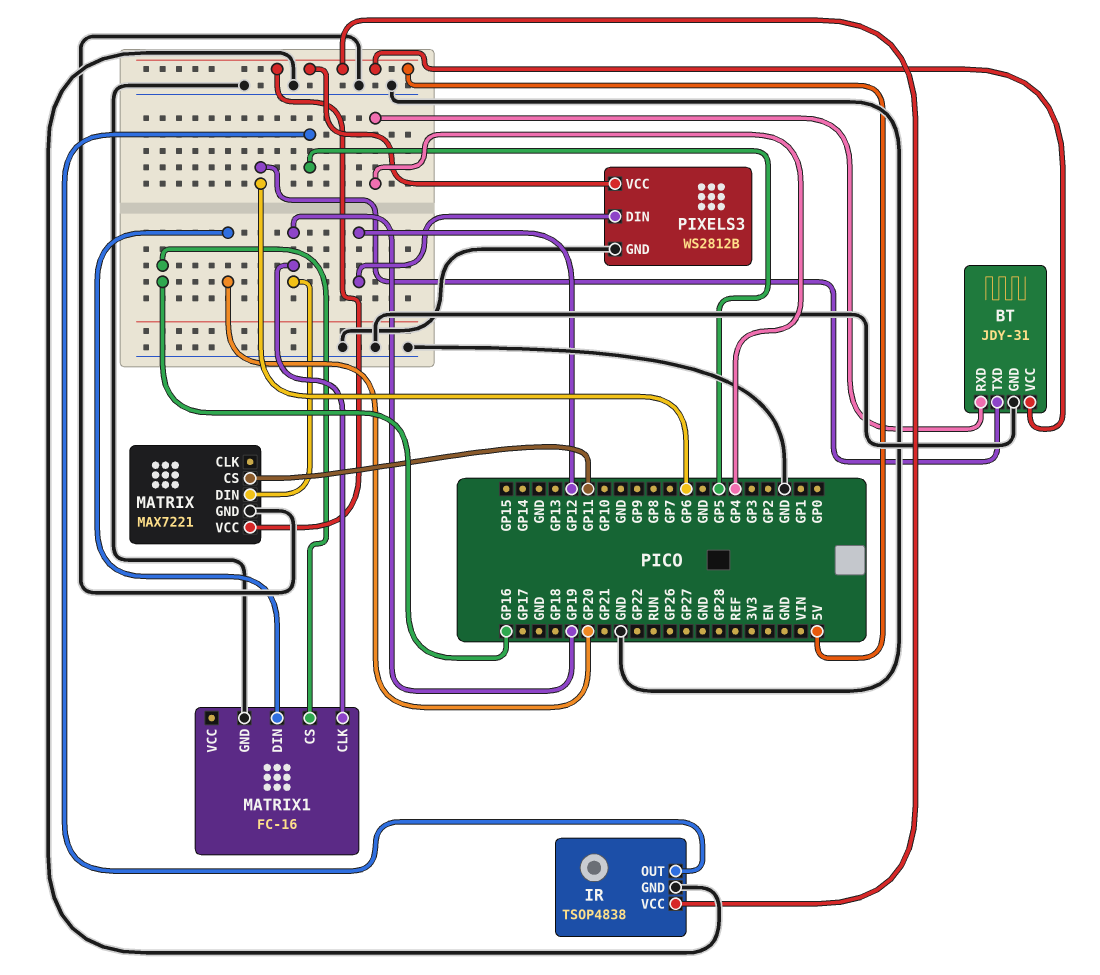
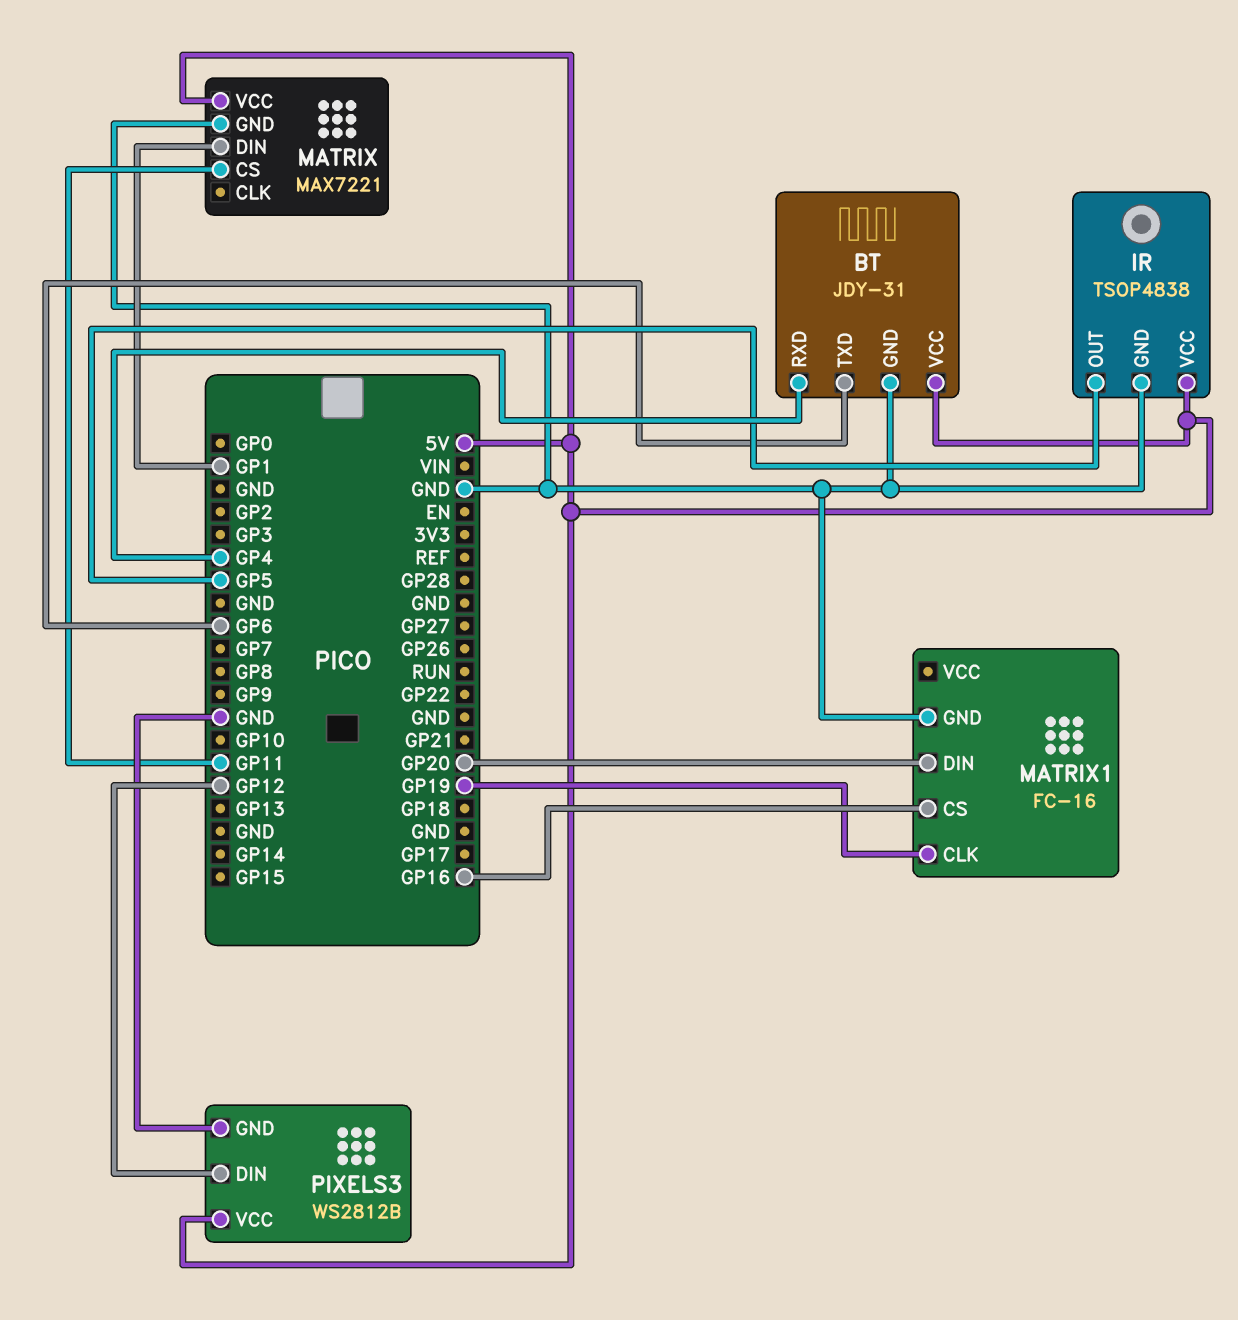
MATRIX pin DIN: GP19 -> GP1

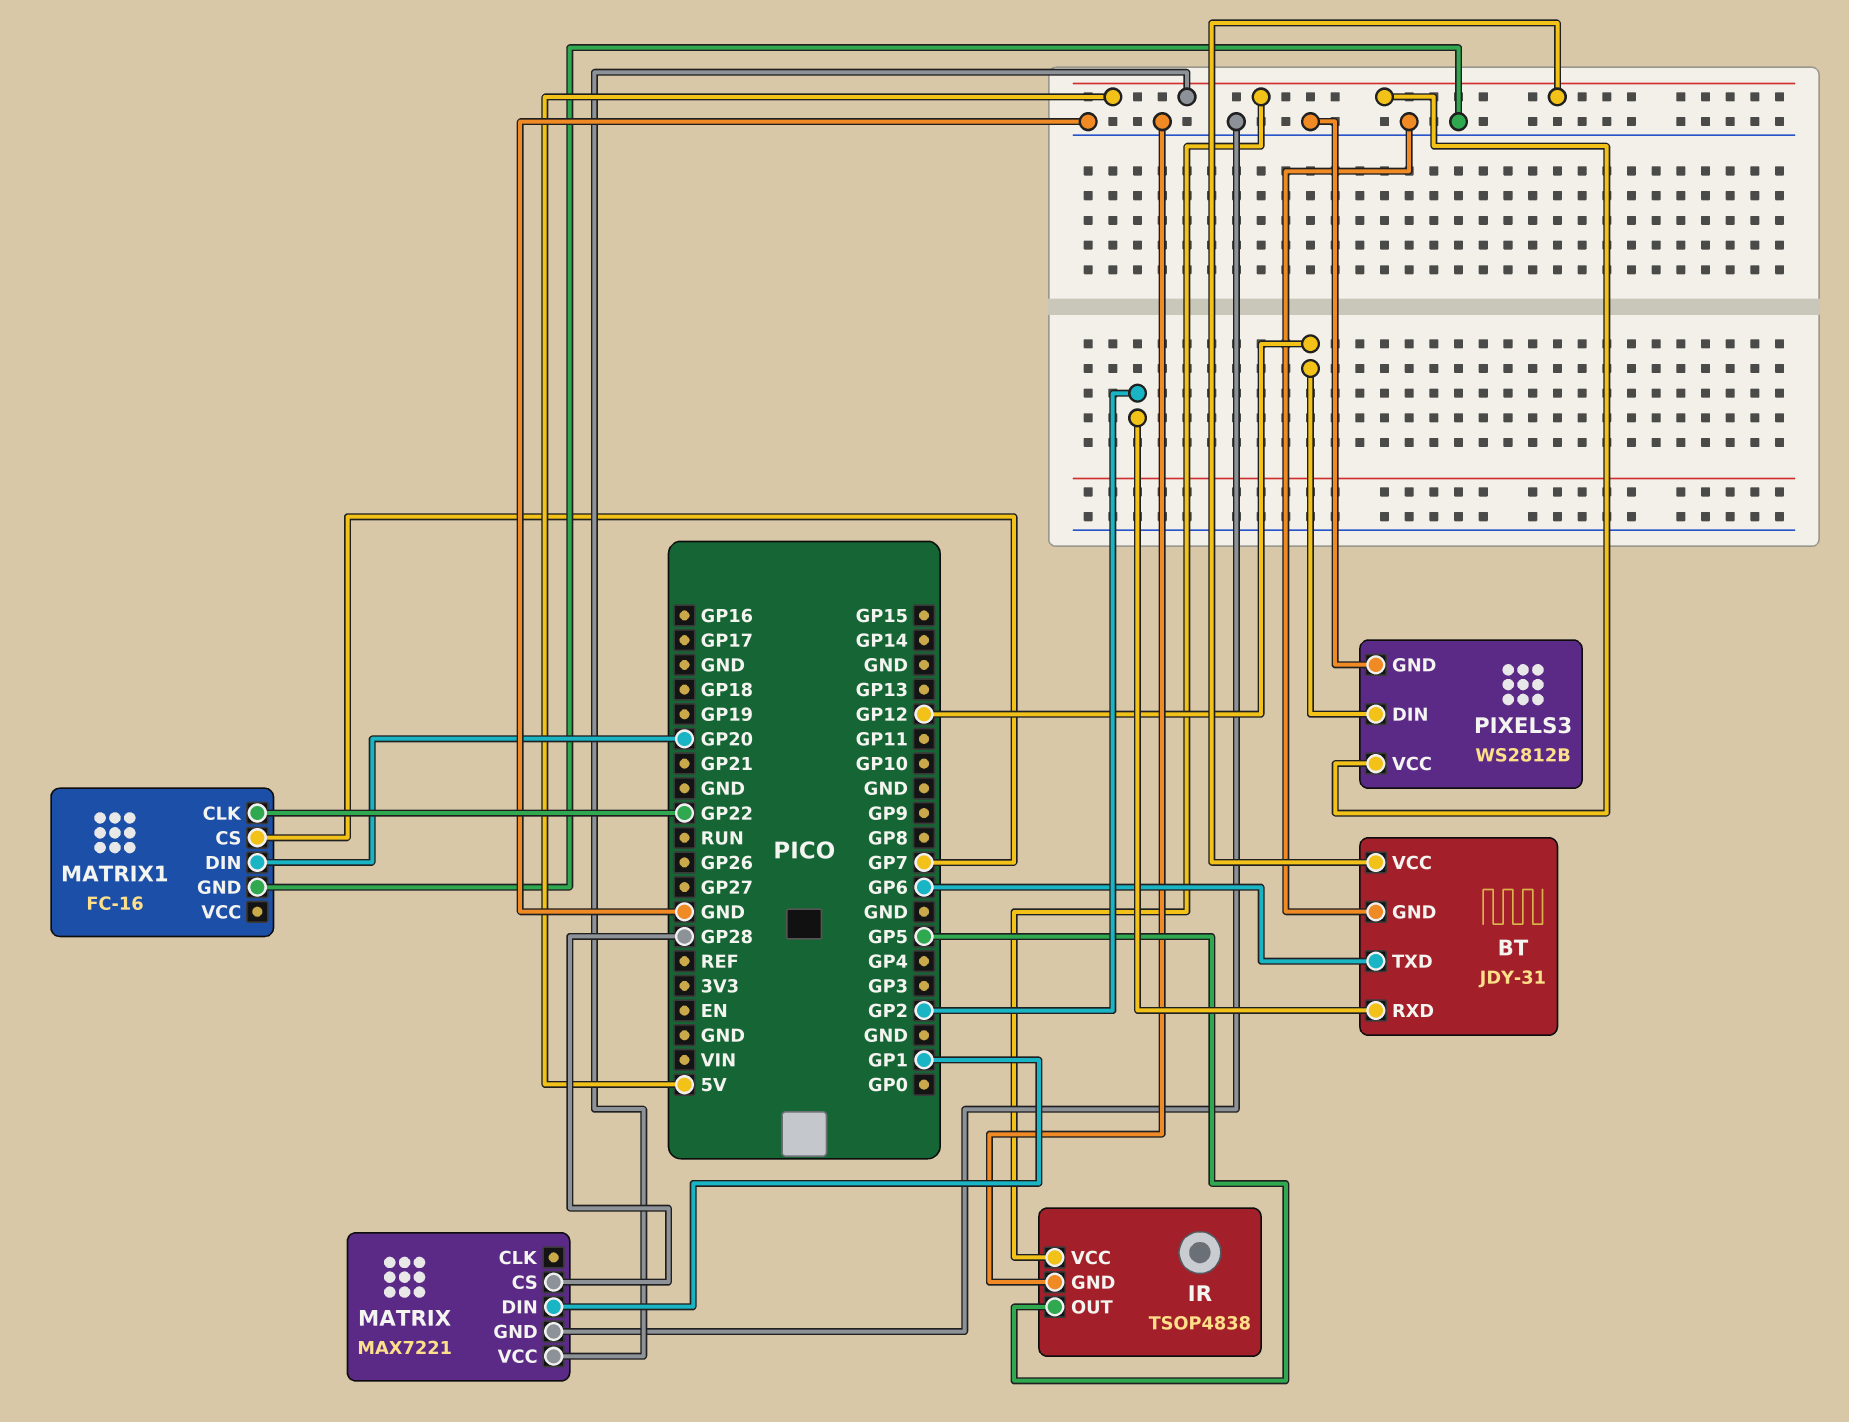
BT pin RXD: GP4 -> GP2
MATRIX pin CS: GP11 -> GP28
MATRIX1 pin CLK: GP19 -> GP22
MATRIX1 pin CS: GP16 -> GP7

